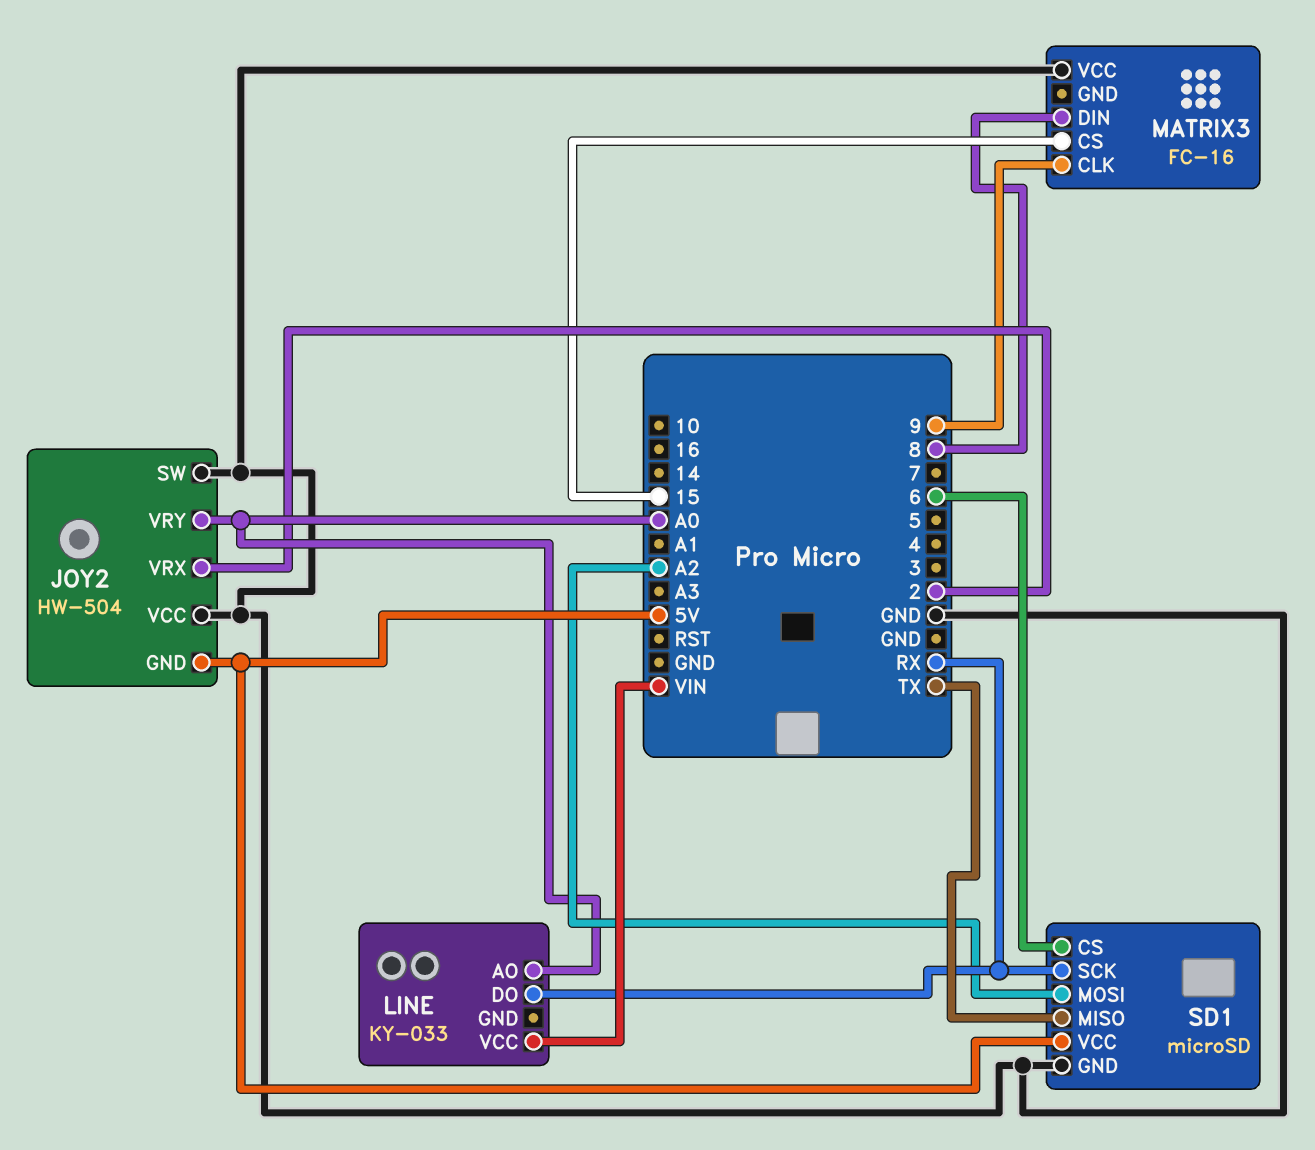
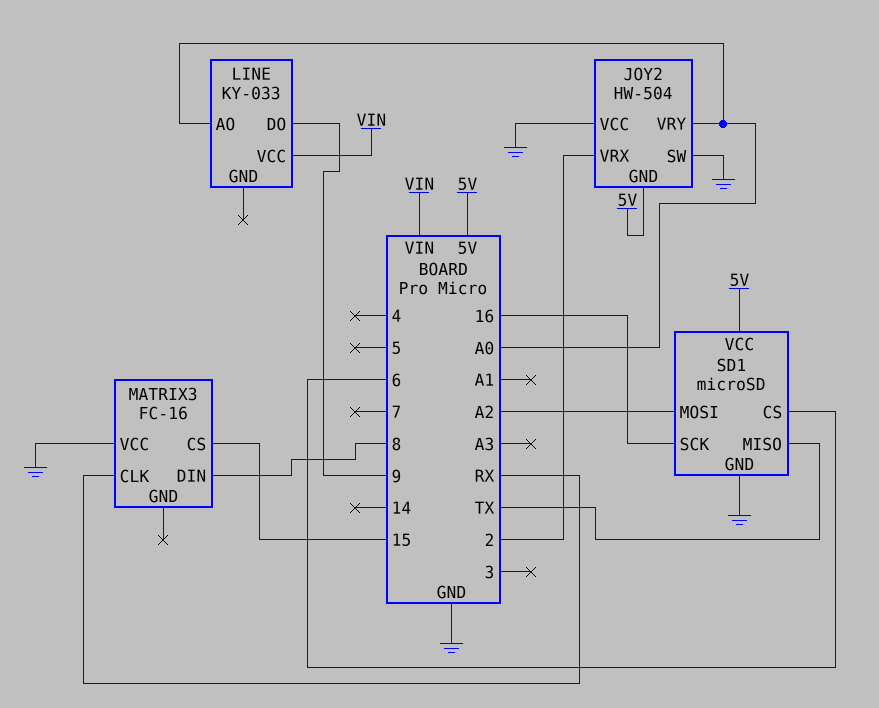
LINE pin DO: RX -> 9
MATRIX3 pin CLK: 9 -> RX
SD1 pin SCK: RX -> 16

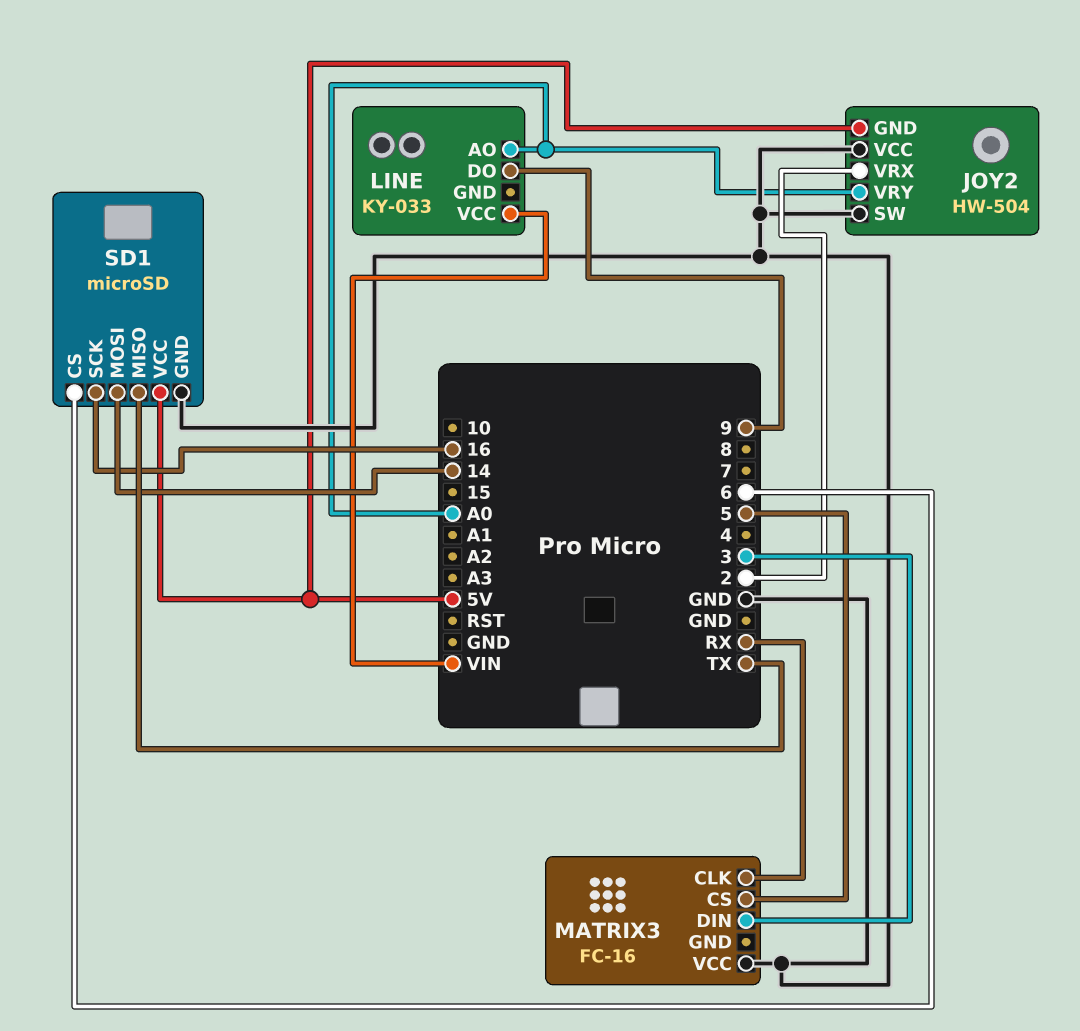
MATRIX3 pin CS: 15 -> 5
MATRIX3 pin DIN: 8 -> 3
SD1 pin MOSI: A2 -> 14

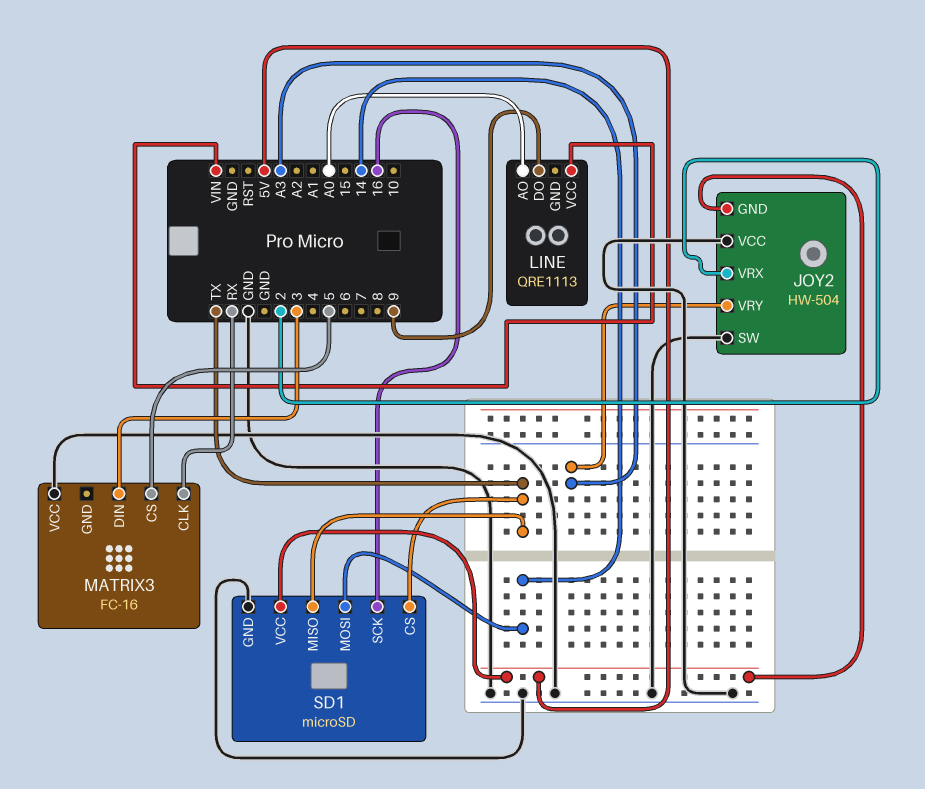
JOY2 pin VRY: A0 -> A3
LINE: KY-033 -> QRE1113
SD1 pin CS: 6 -> TX

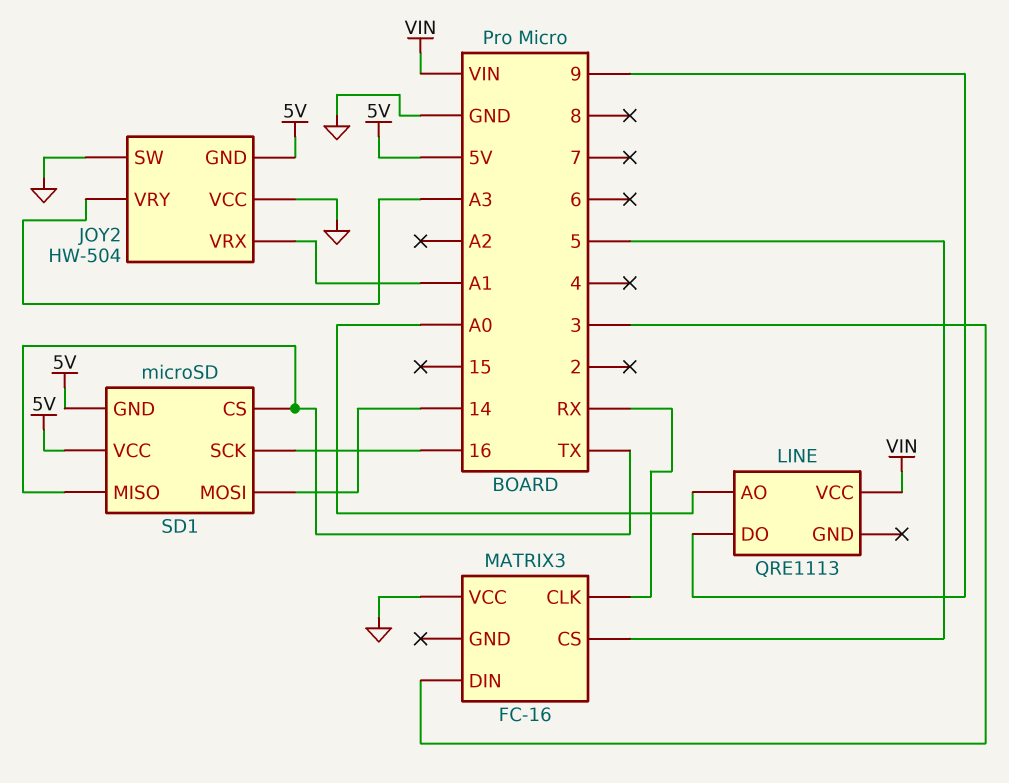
JOY2 pin VRX: 2 -> A1
SD1 pin GND: GND -> 5V

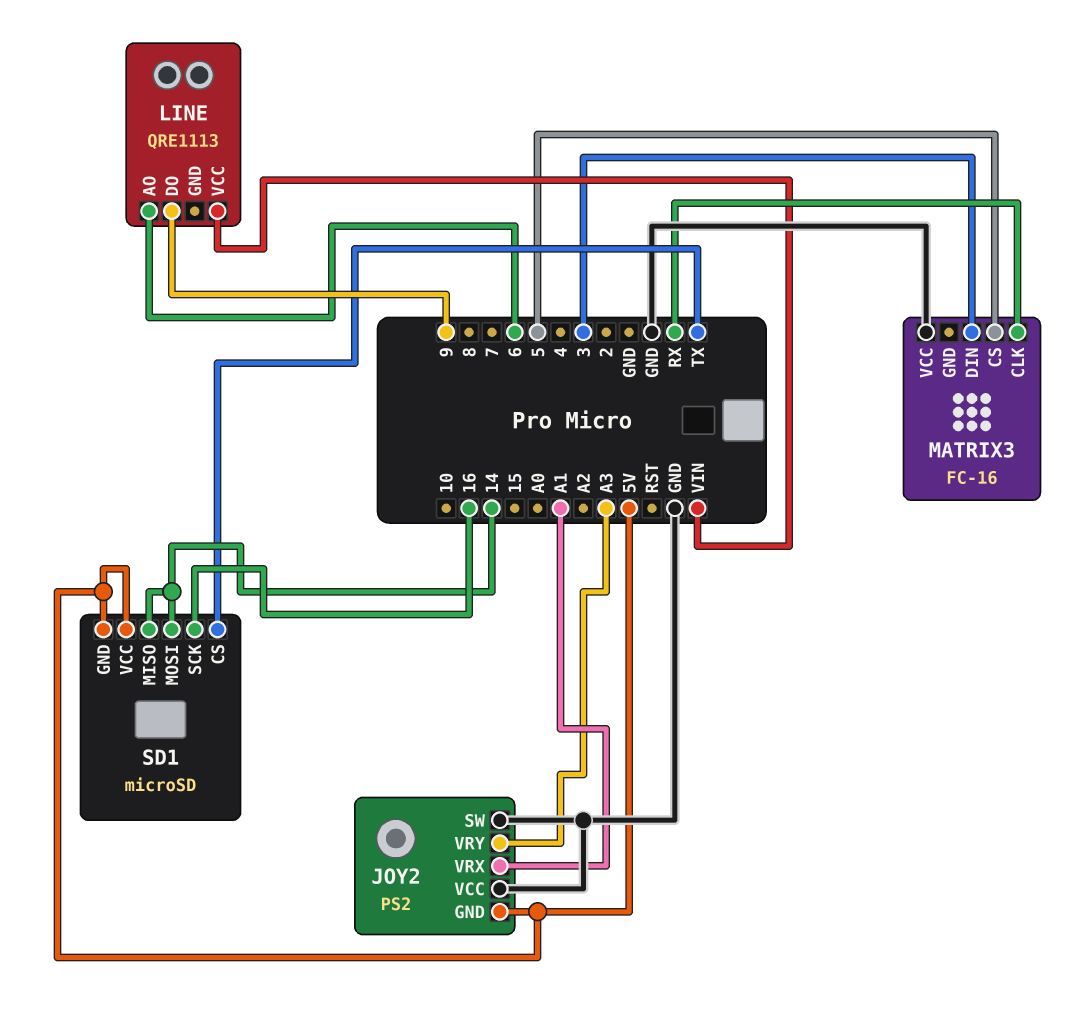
JOY2: HW-504 -> PS2
LINE pin AO: A0 -> 6
SD1 pin MISO: TX -> 14

